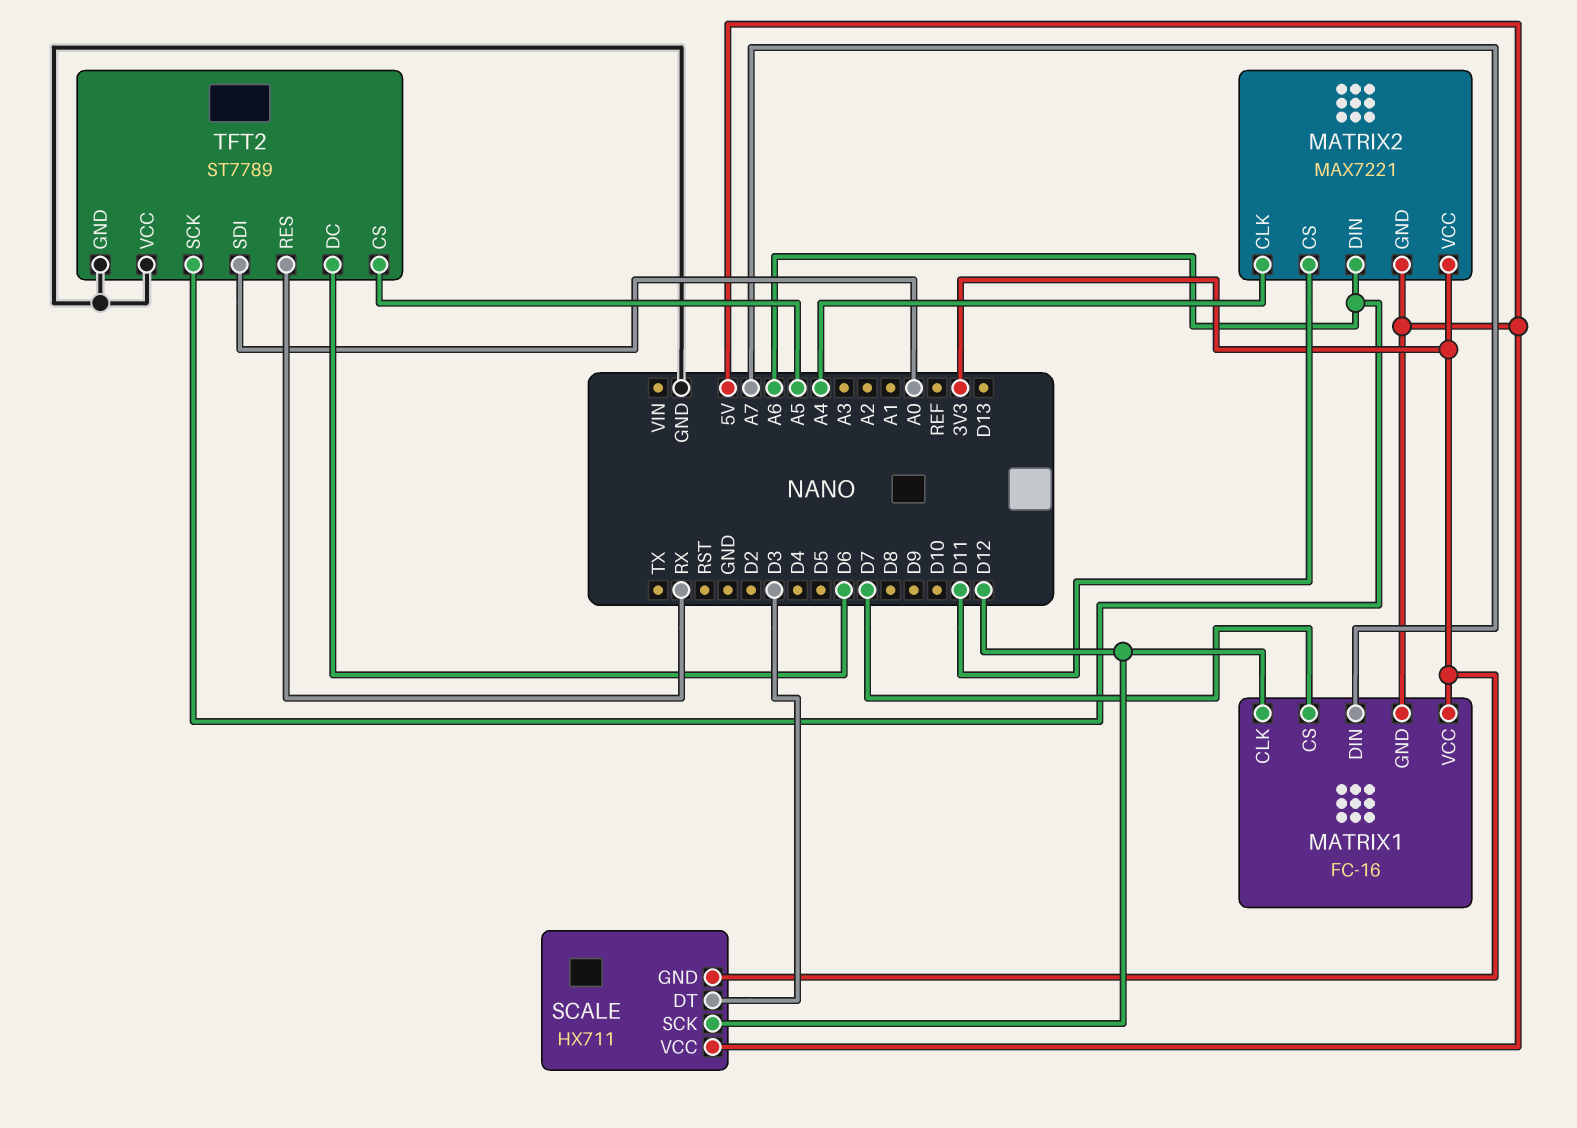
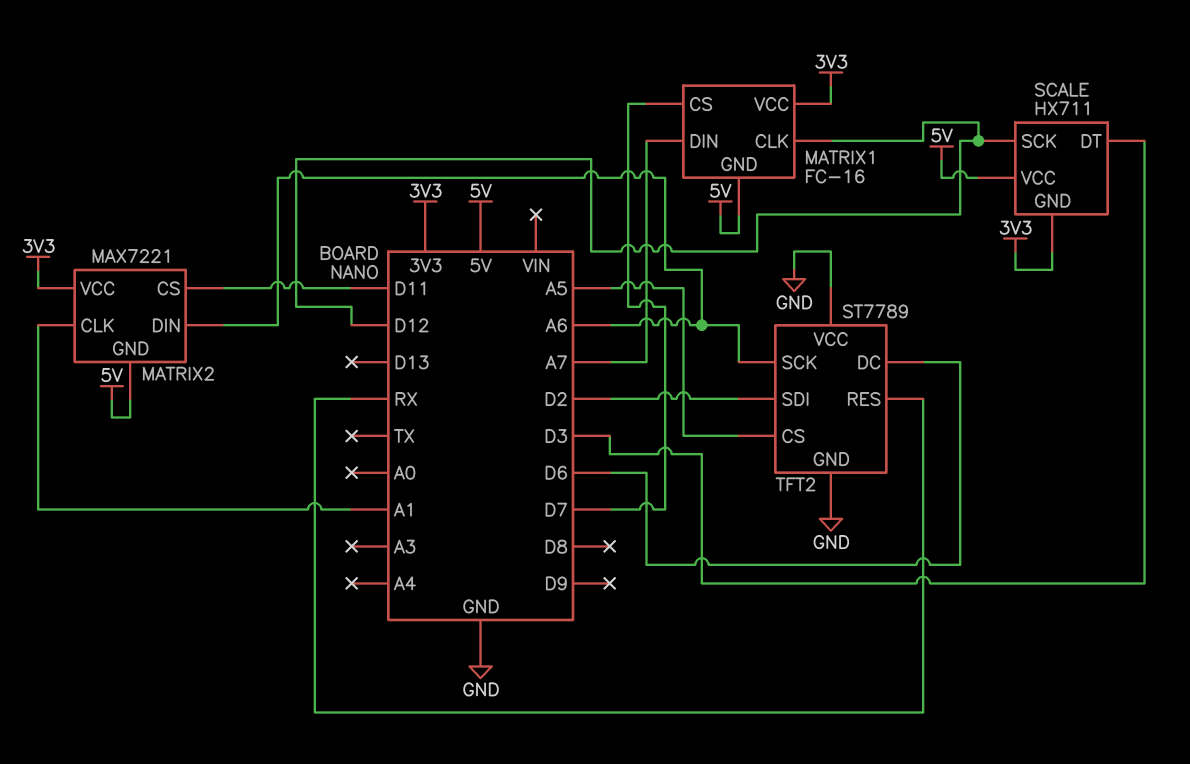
MATRIX2 pin CLK: A4 -> A1
TFT2 pin SDI: A0 -> D2

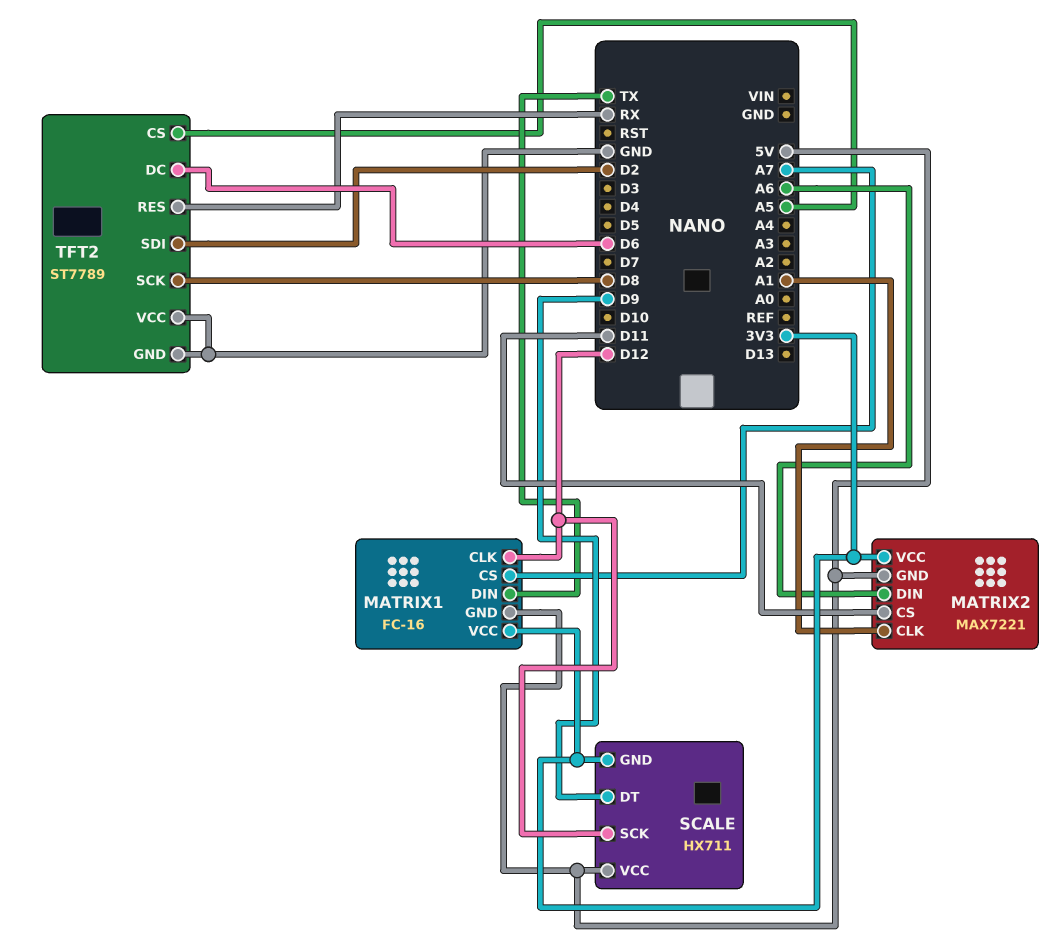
MATRIX1 pin CS: D7 -> A7
MATRIX1 pin DIN: A7 -> TX
SCALE pin DT: D3 -> D9
TFT2 pin SCK: A6 -> D8

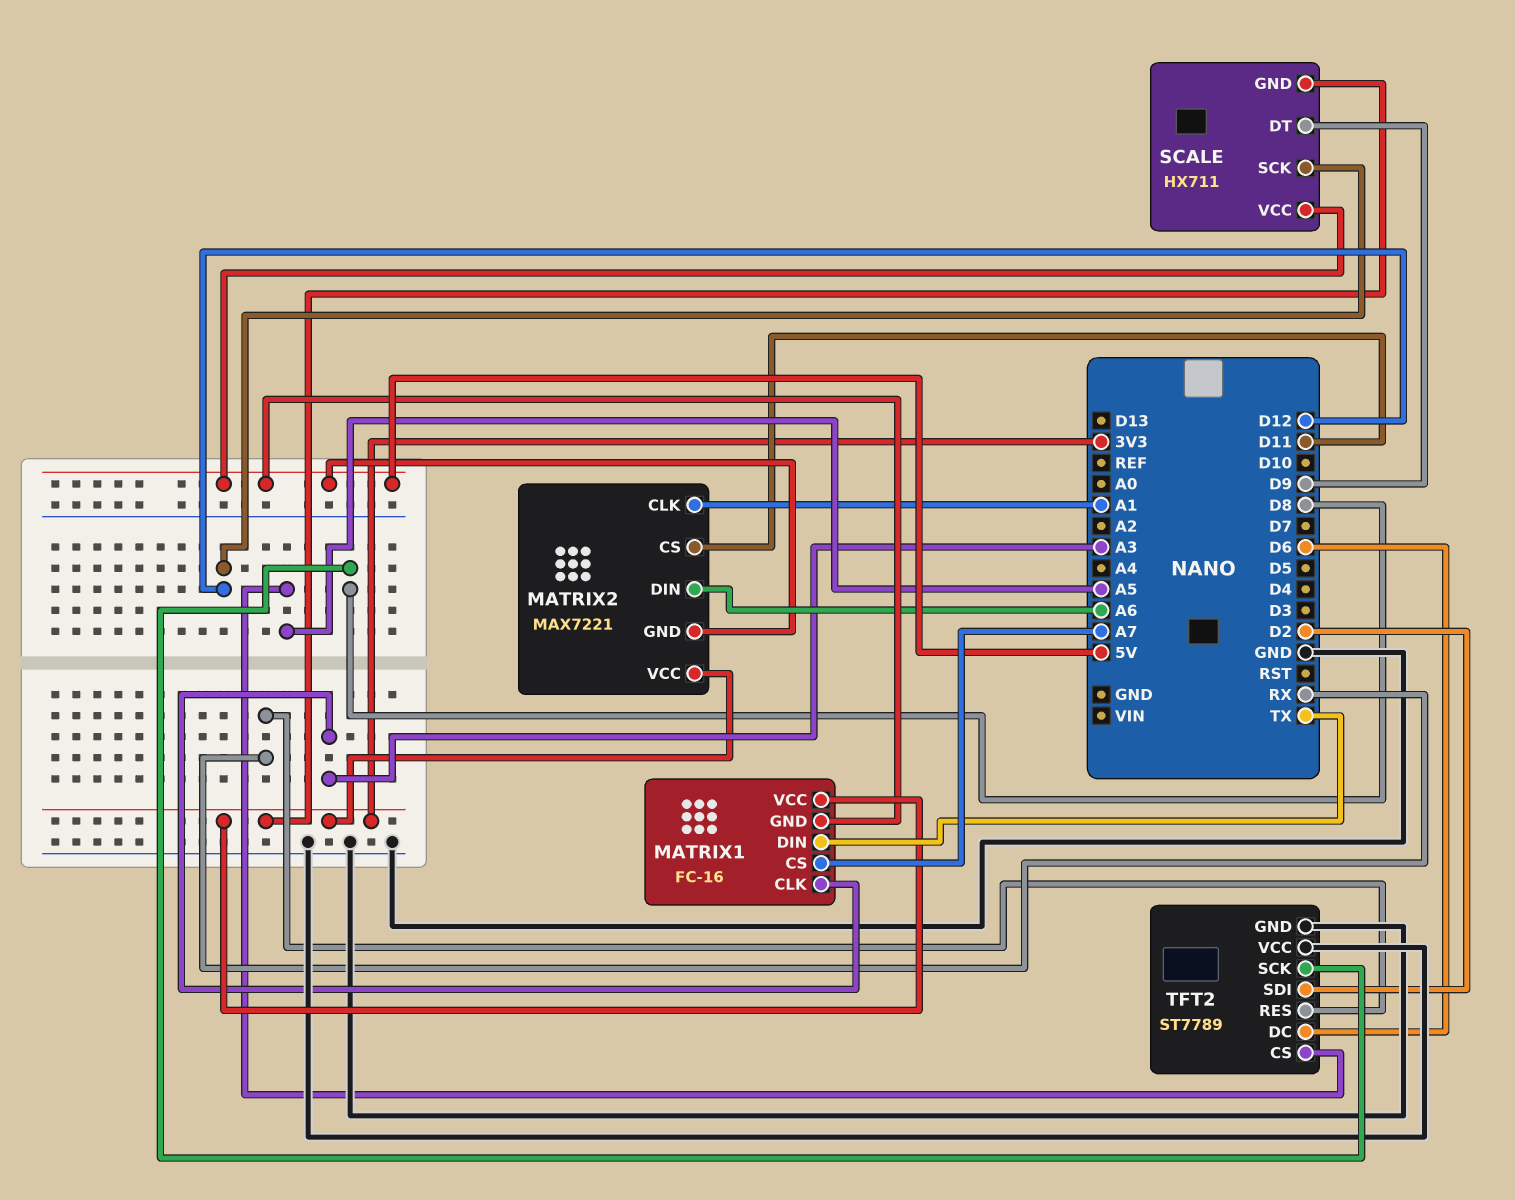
MATRIX1 pin CLK: D12 -> A3

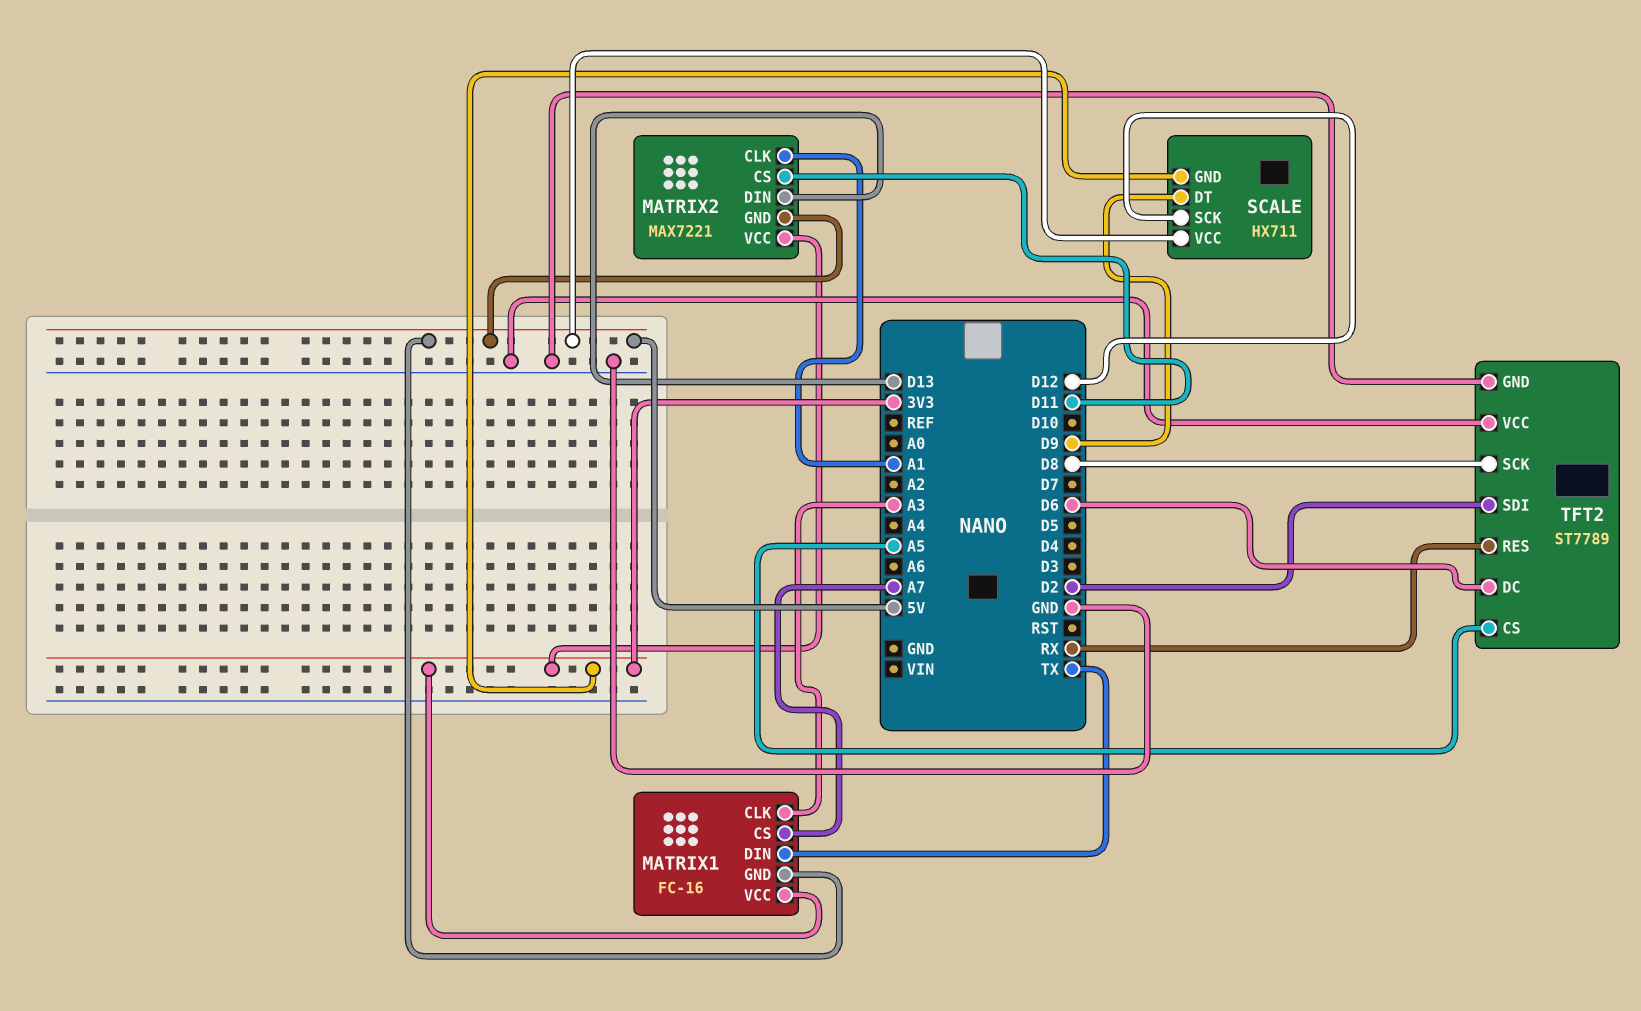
MATRIX2 pin DIN: A6 -> D13

